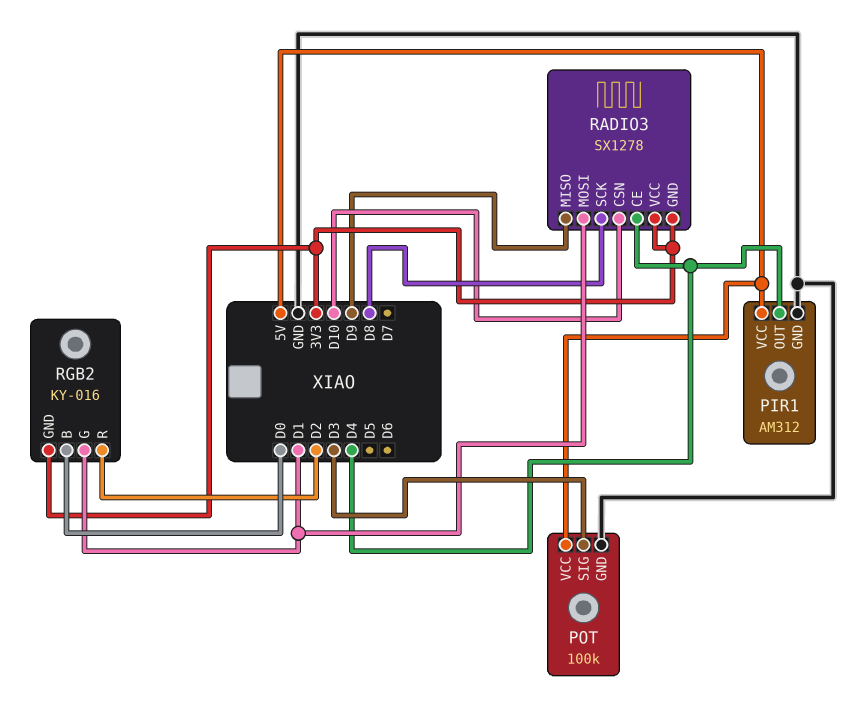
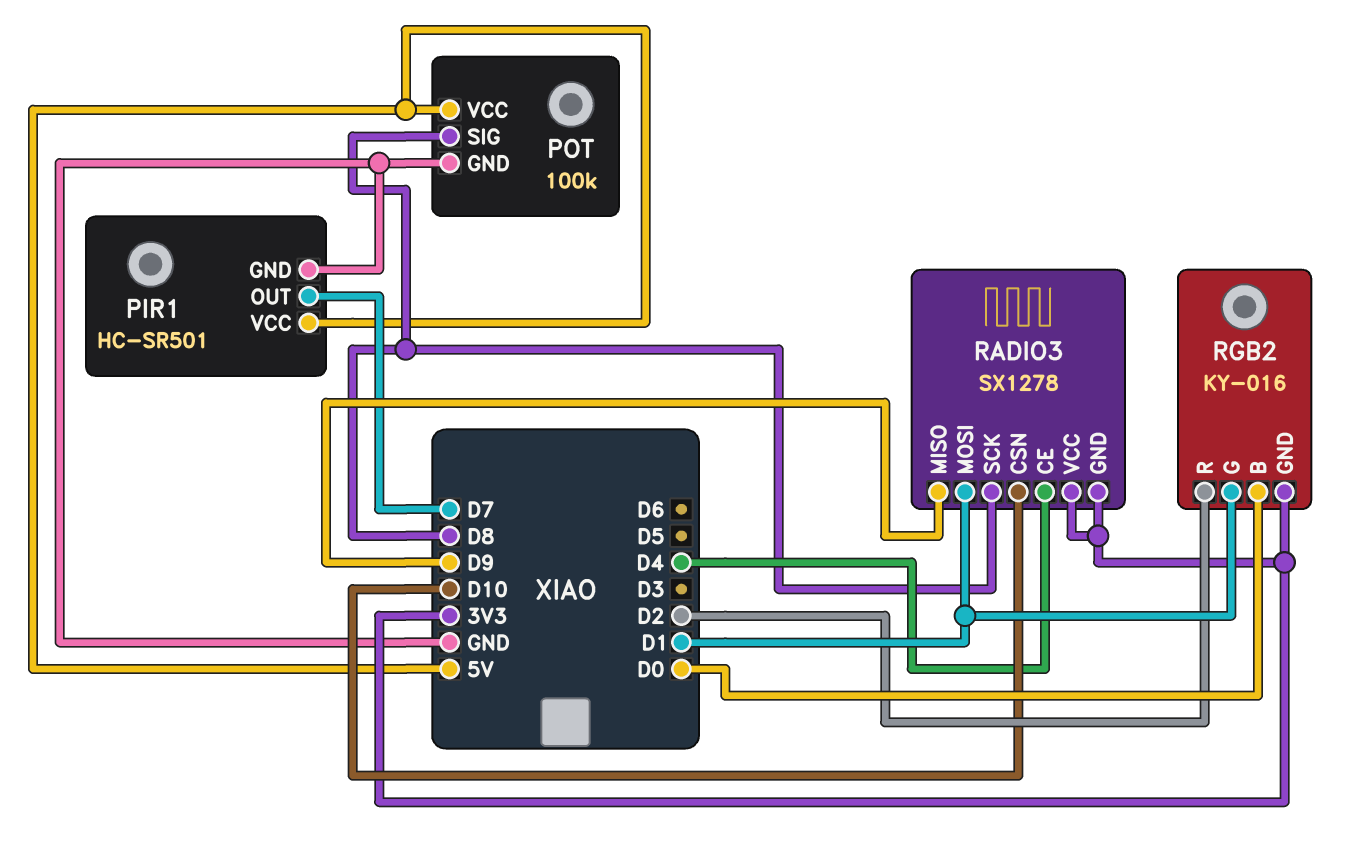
PIR1: AM312 -> HC-SR501
PIR1 pin OUT: D4 -> D7
POT pin SIG: D3 -> D8

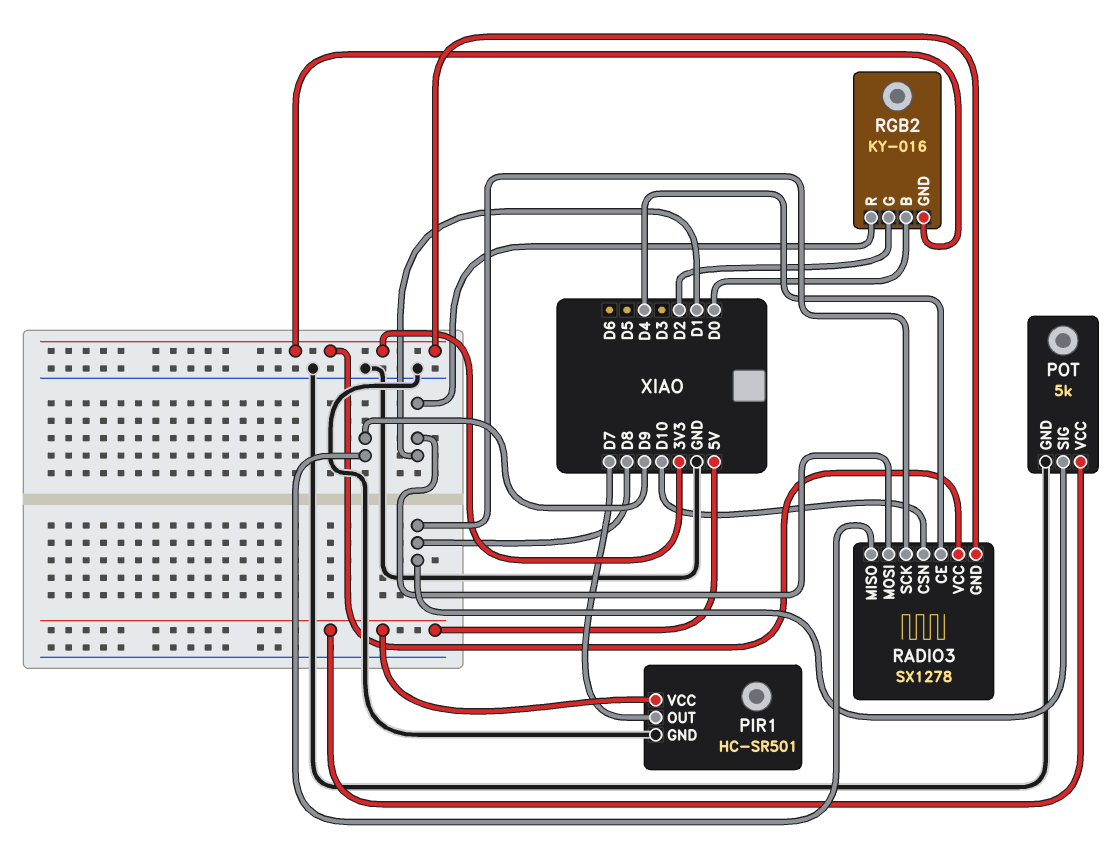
POT: 100k -> 5k
RGB2 pin G: D1 -> D2
RGB2 pin R: D2 -> D1

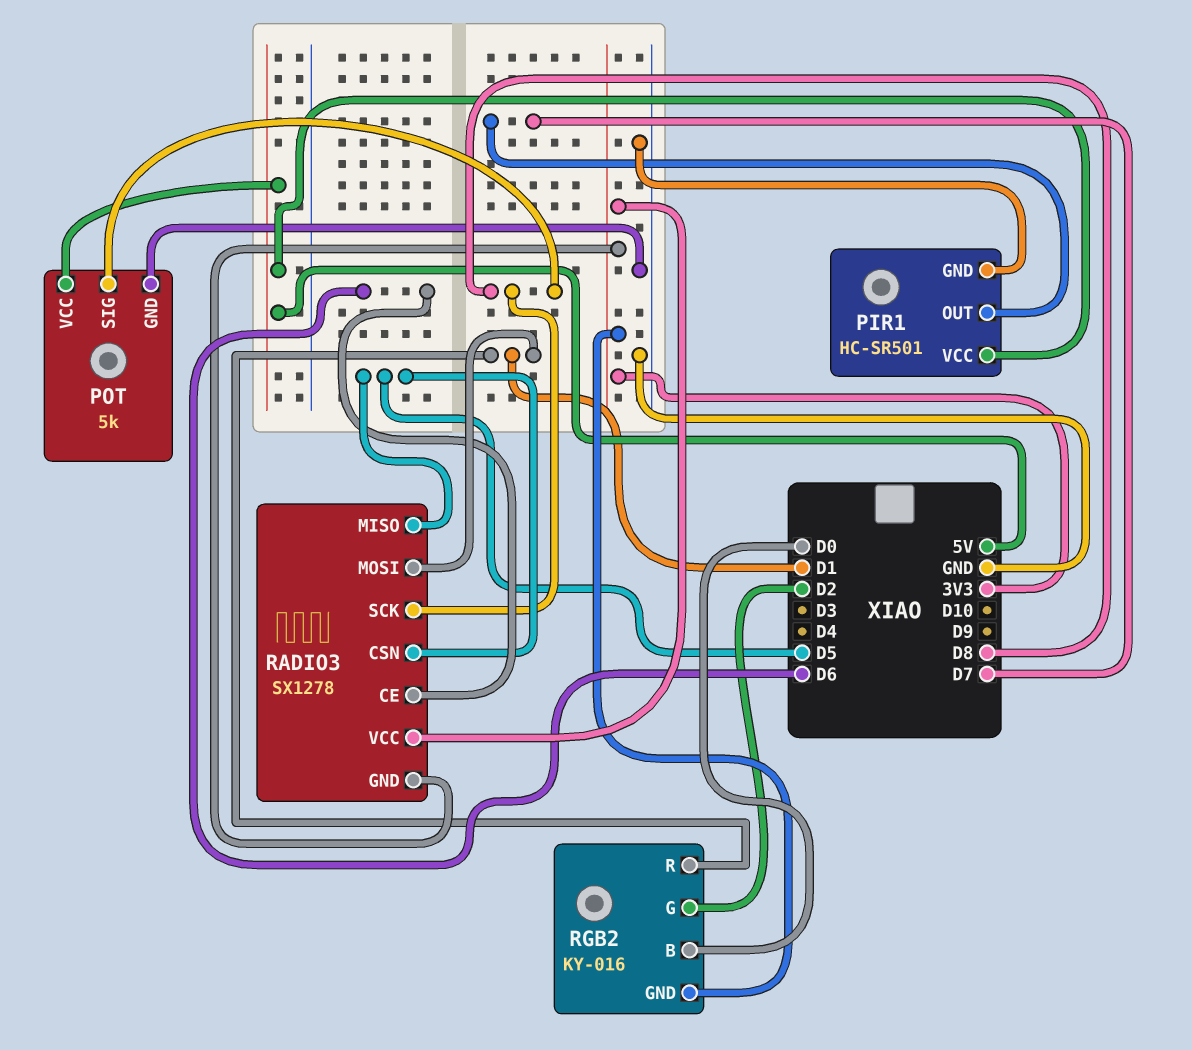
RADIO3 pin CE: D4 -> D6
RADIO3 pin CSN: D10 -> D5
RADIO3 pin MISO: D9 -> D5

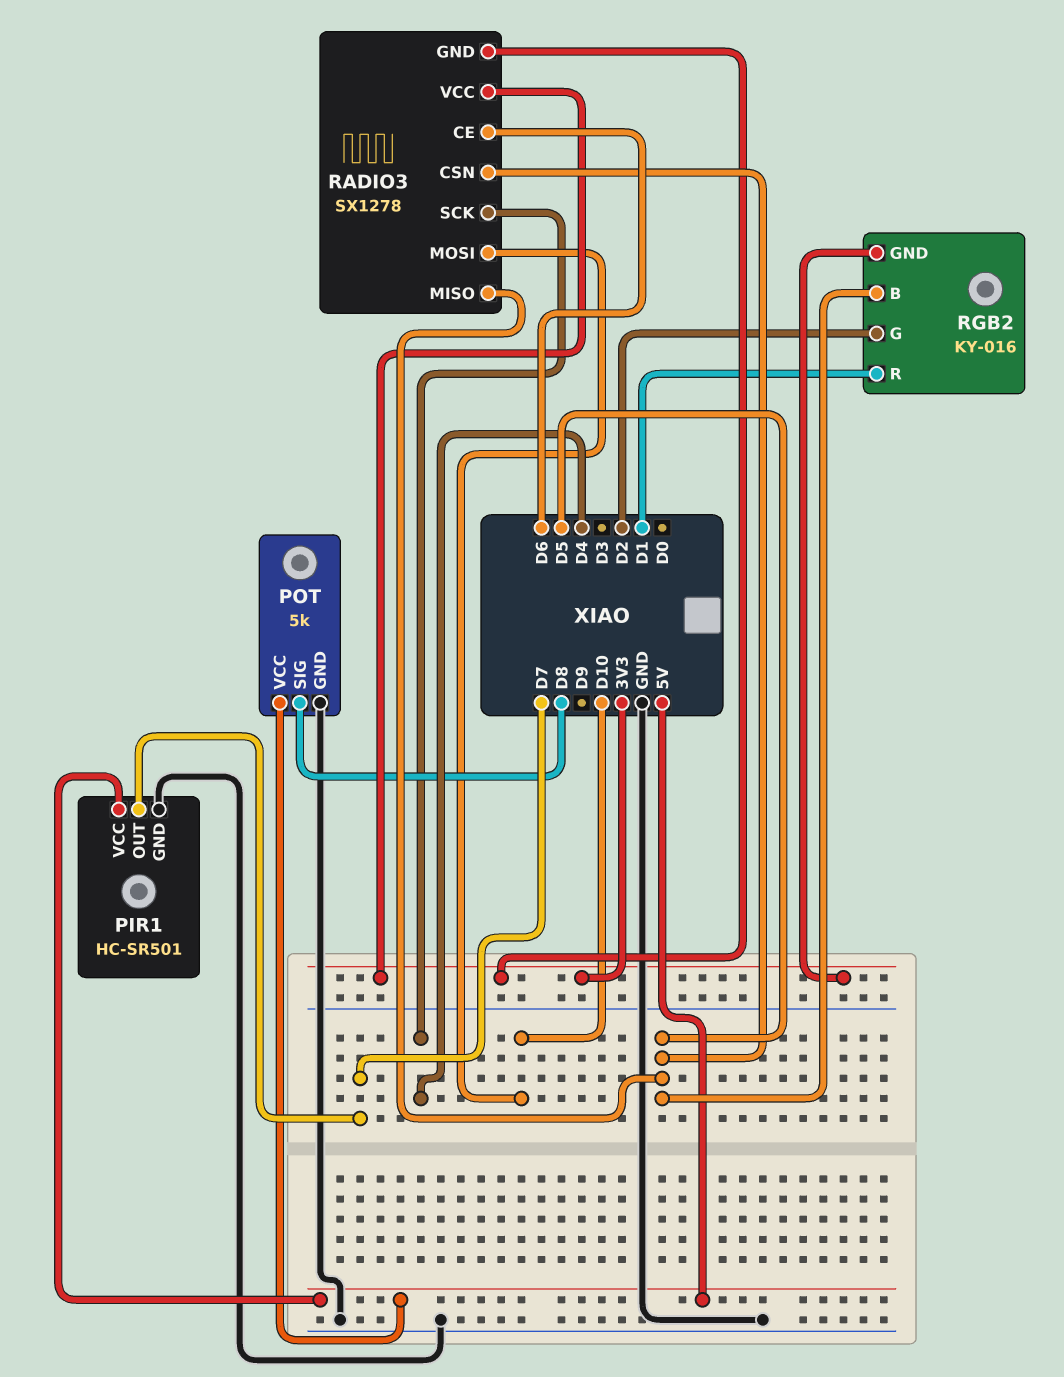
RADIO3 pin MOSI: D1 -> D10
RADIO3 pin SCK: D8 -> D4
RGB2 pin B: D0 -> D5

